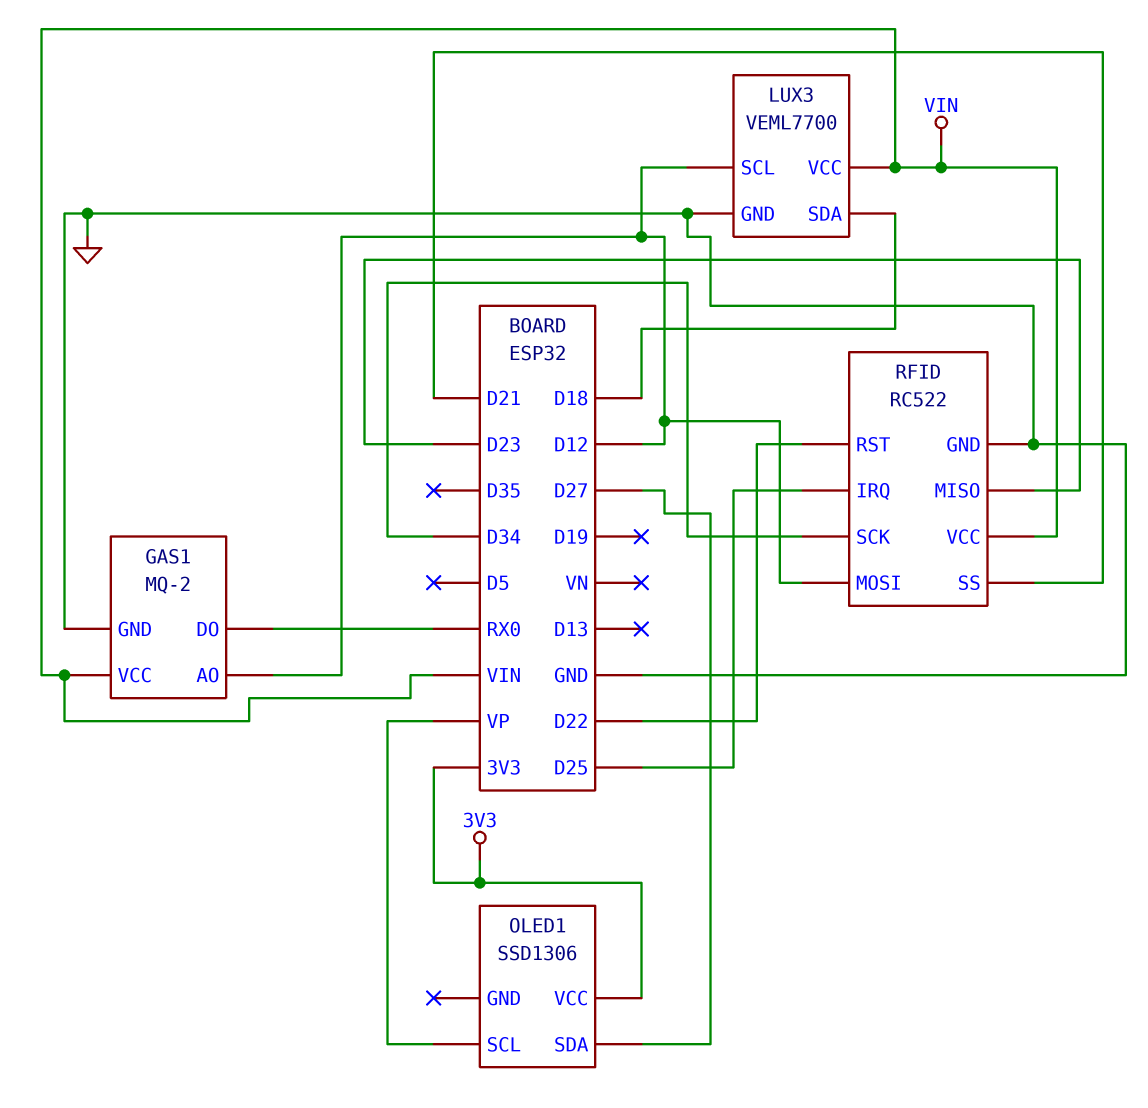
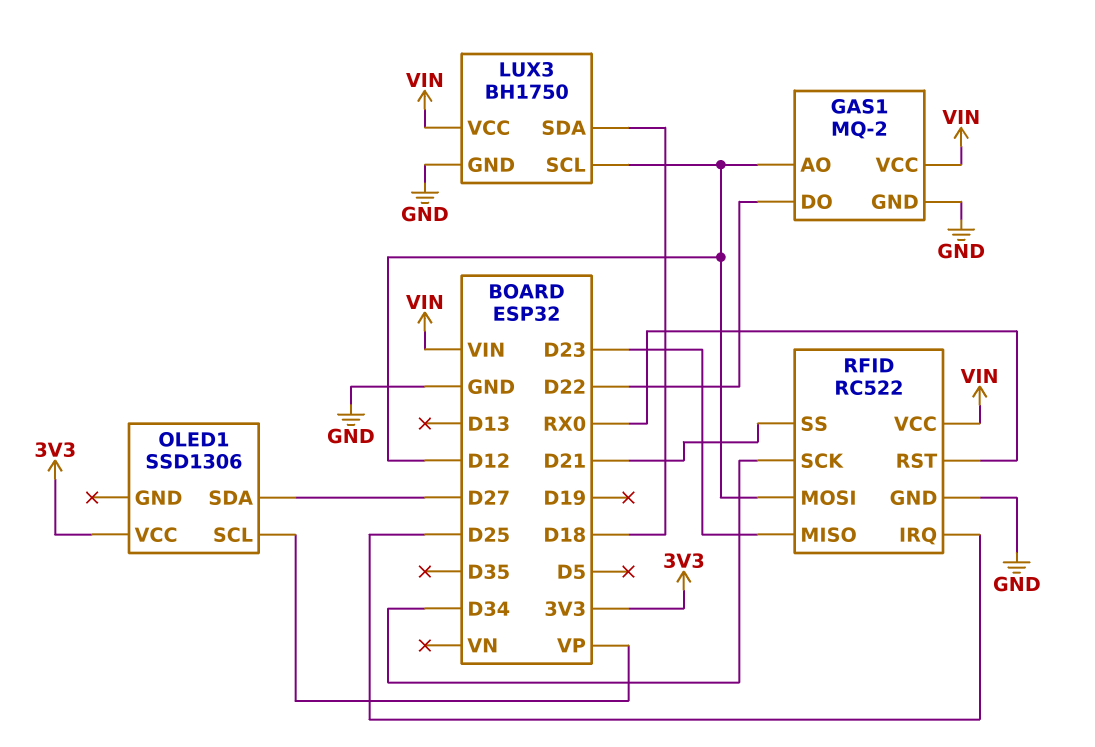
GAS1 pin DO: RX0 -> D22
LUX3: VEML7700 -> BH1750
RFID pin RST: D22 -> RX0

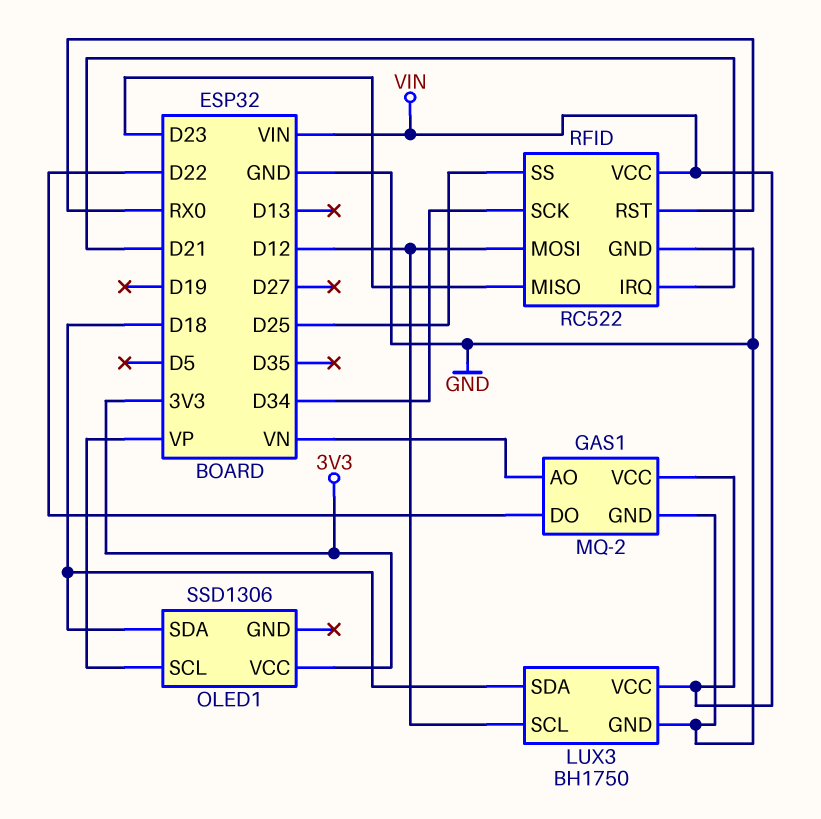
GAS1 pin AO: D12 -> VN
OLED1 pin SDA: D27 -> D18
RFID pin IRQ: D25 -> D21
RFID pin SS: D21 -> D25

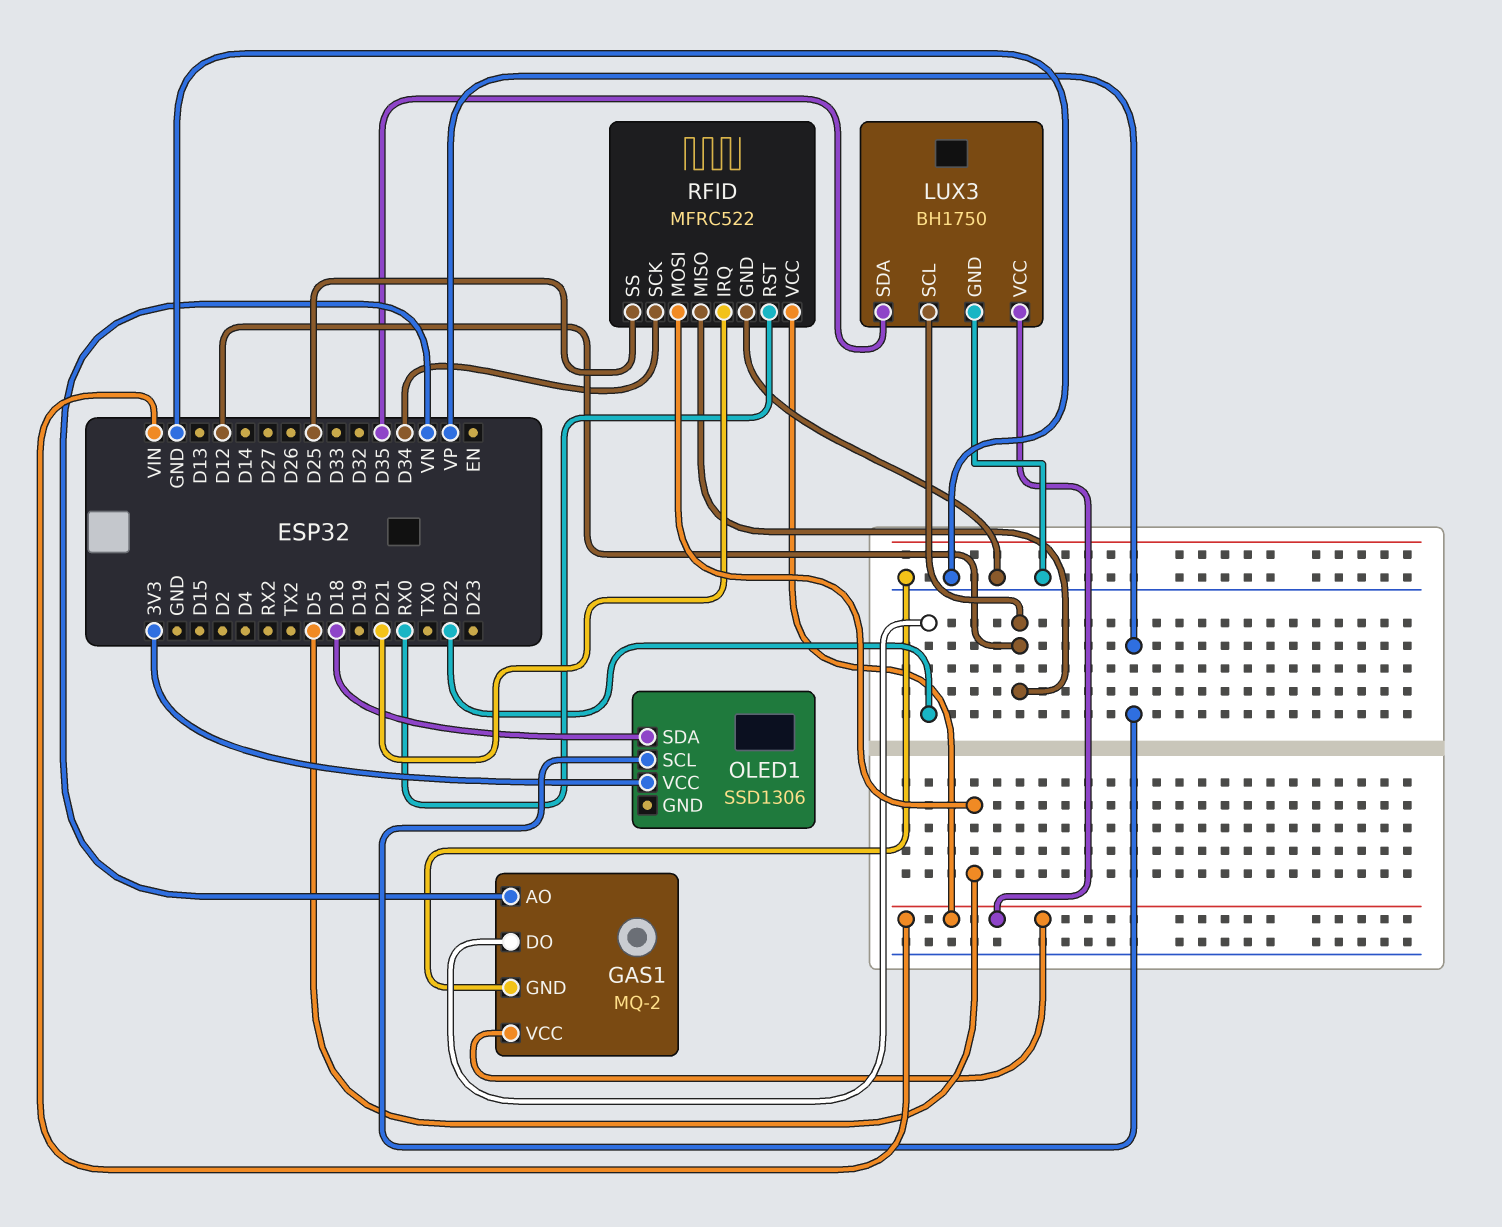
LUX3 pin SDA: D18 -> D35
RFID: RC522 -> MFRC522
RFID pin MISO: D23 -> D12
RFID pin MOSI: D12 -> D5

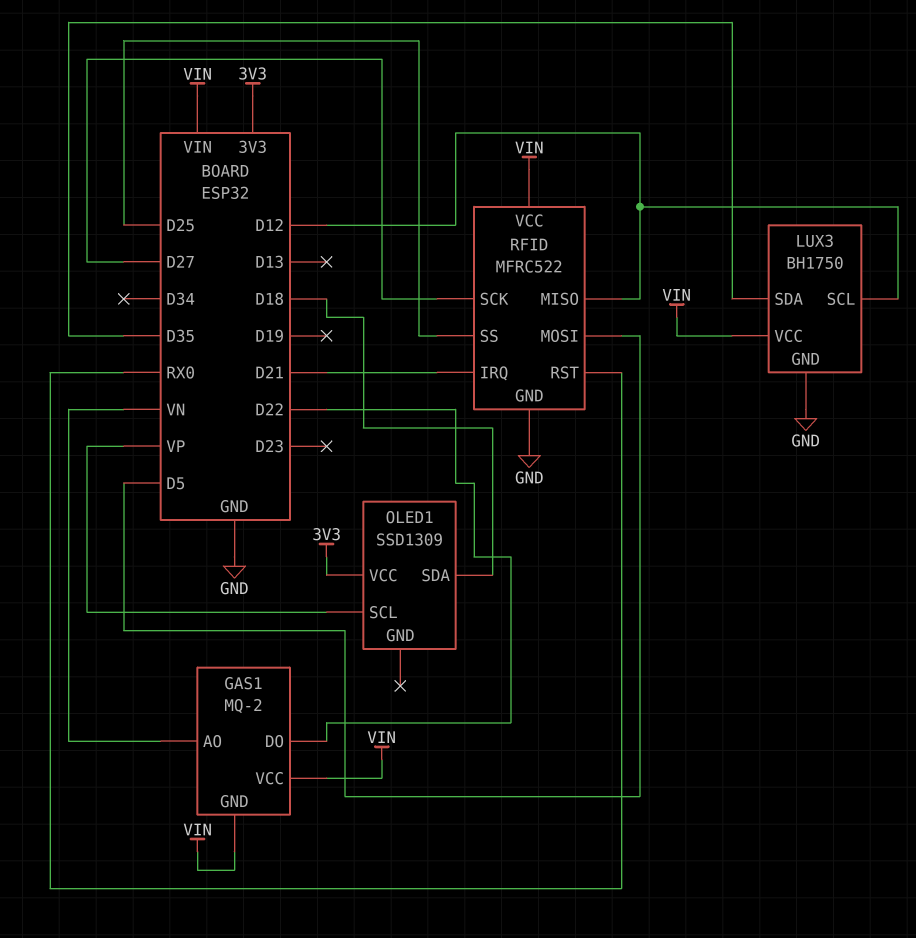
GAS1 pin GND: GND -> VIN
OLED1: SSD1306 -> SSD1309
RFID pin SCK: D34 -> D27

